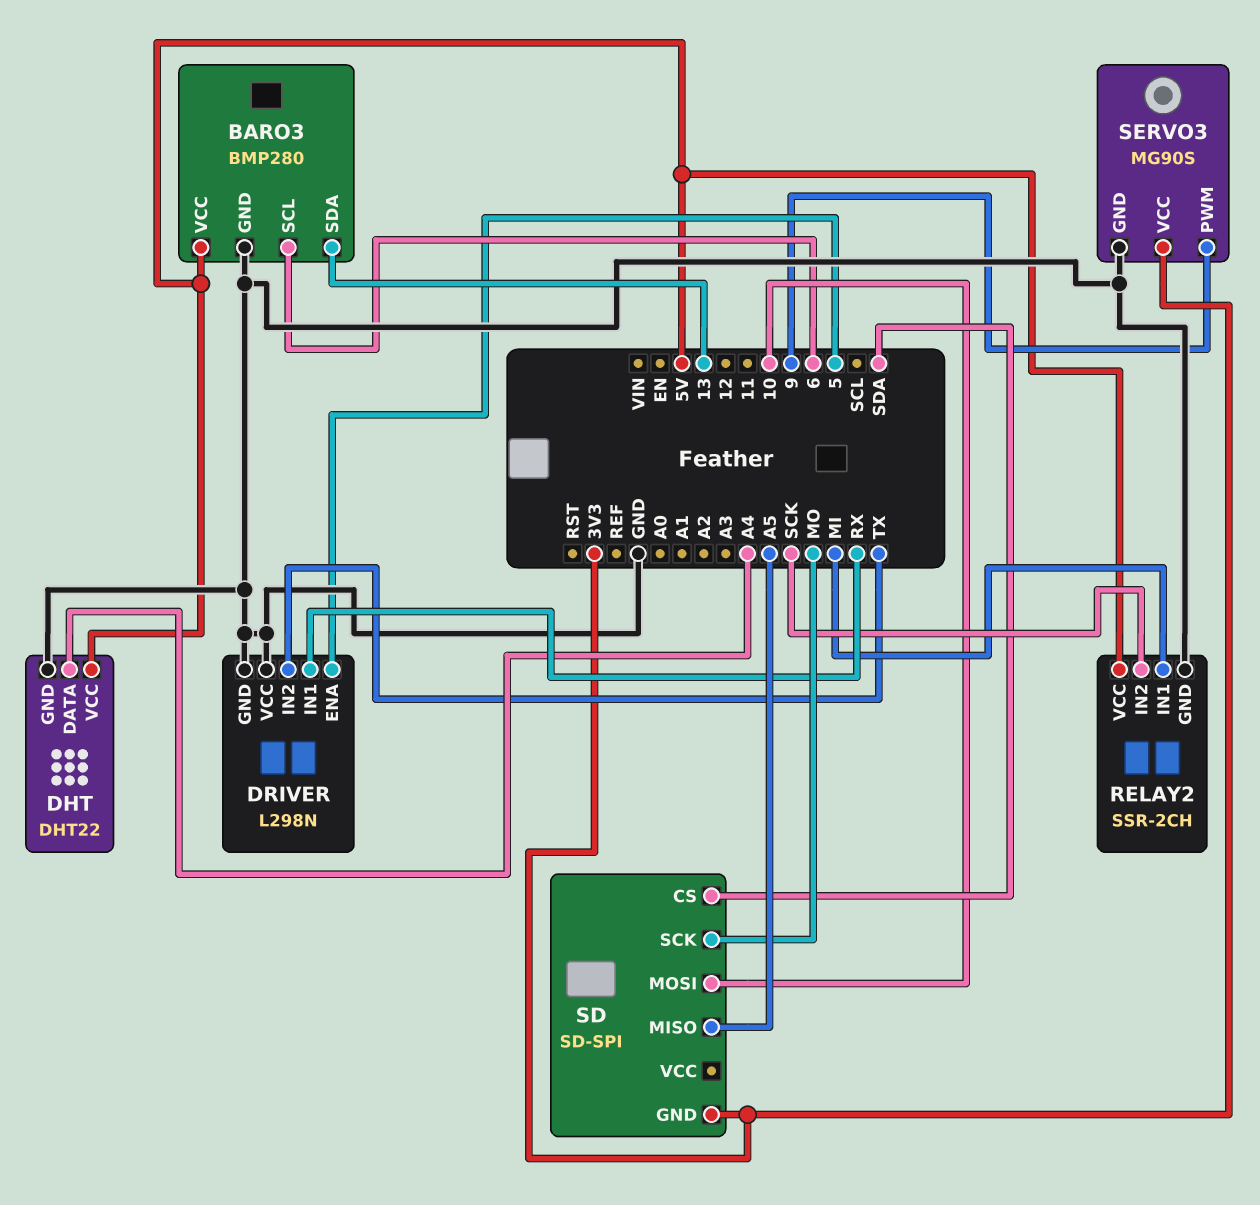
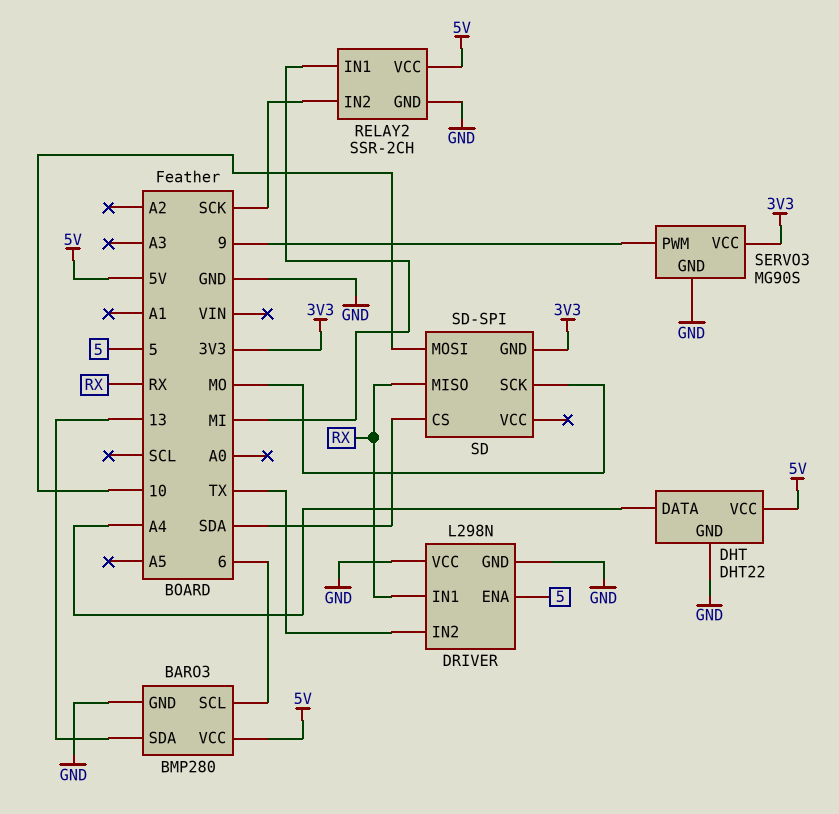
SD pin MISO: A5 -> RX

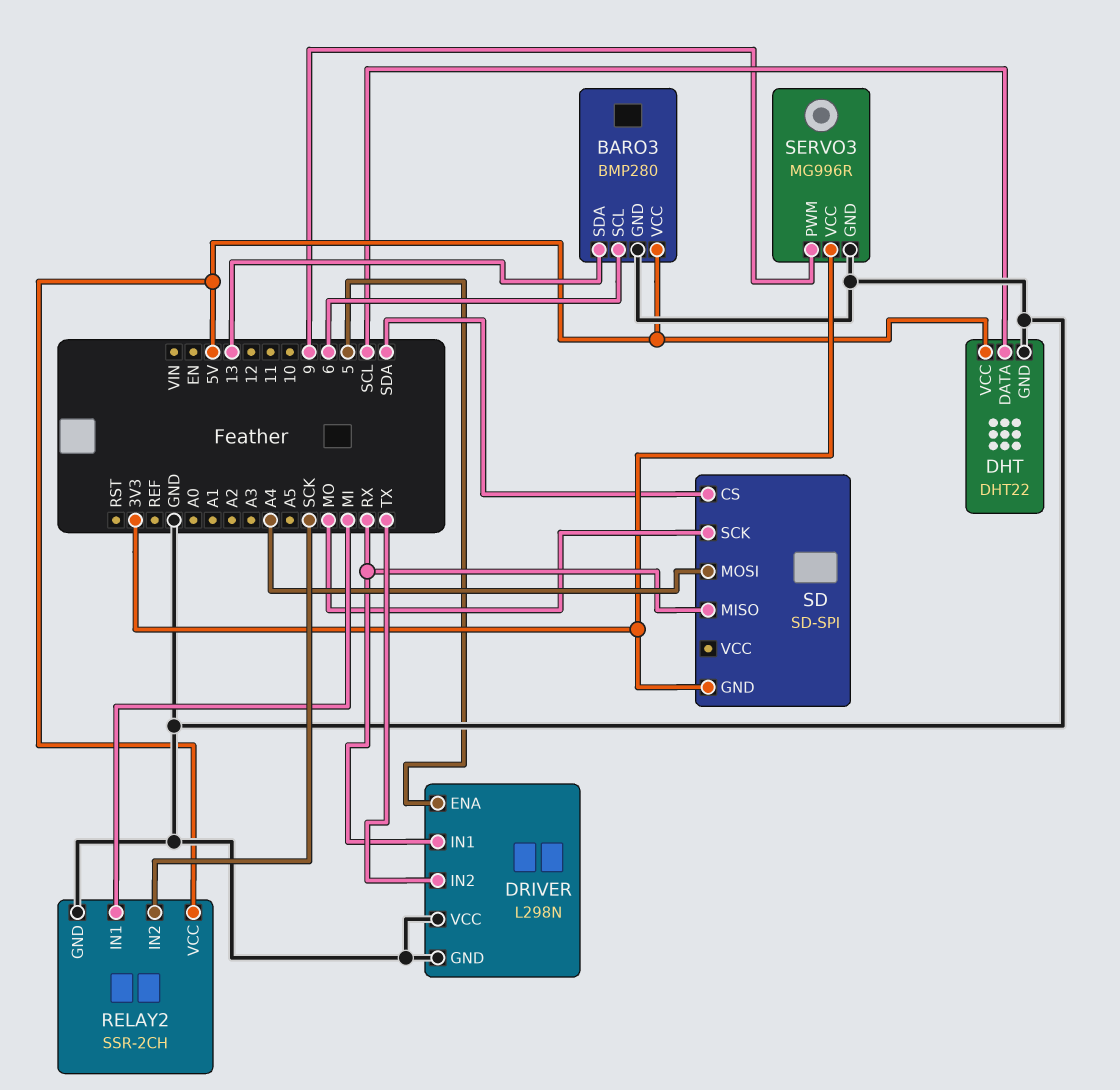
DHT pin DATA: A4 -> SCL
SD pin MOSI: 10 -> A4
SERVO3: MG90S -> MG996R

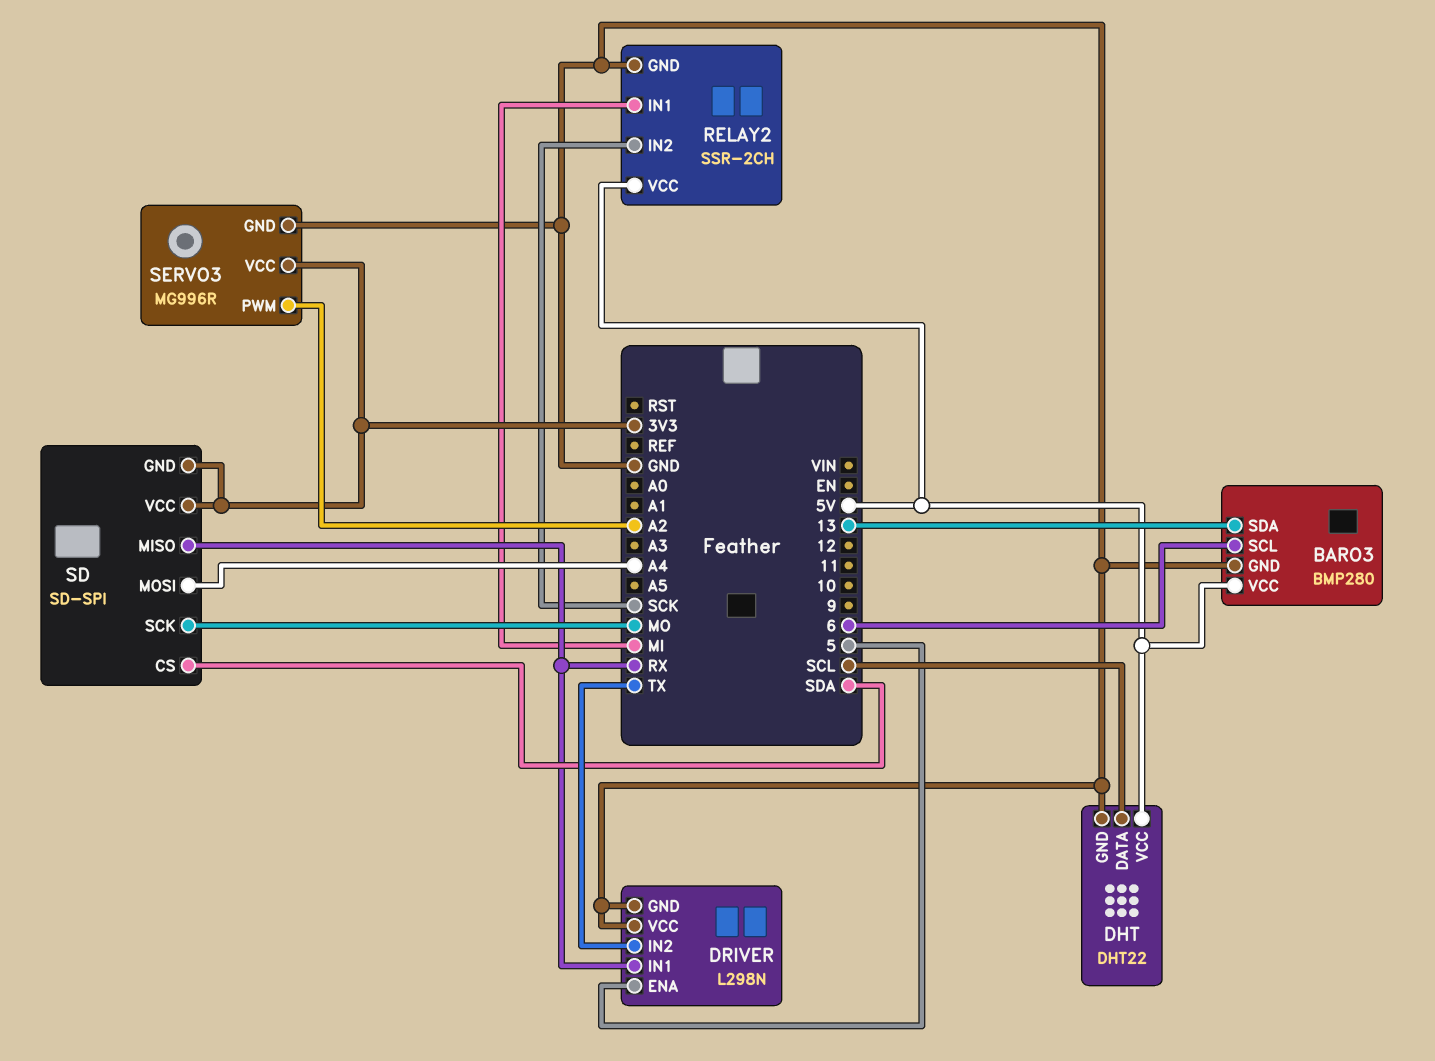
SD pin VCC: none -> 3V3
SERVO3 pin PWM: 9 -> A2

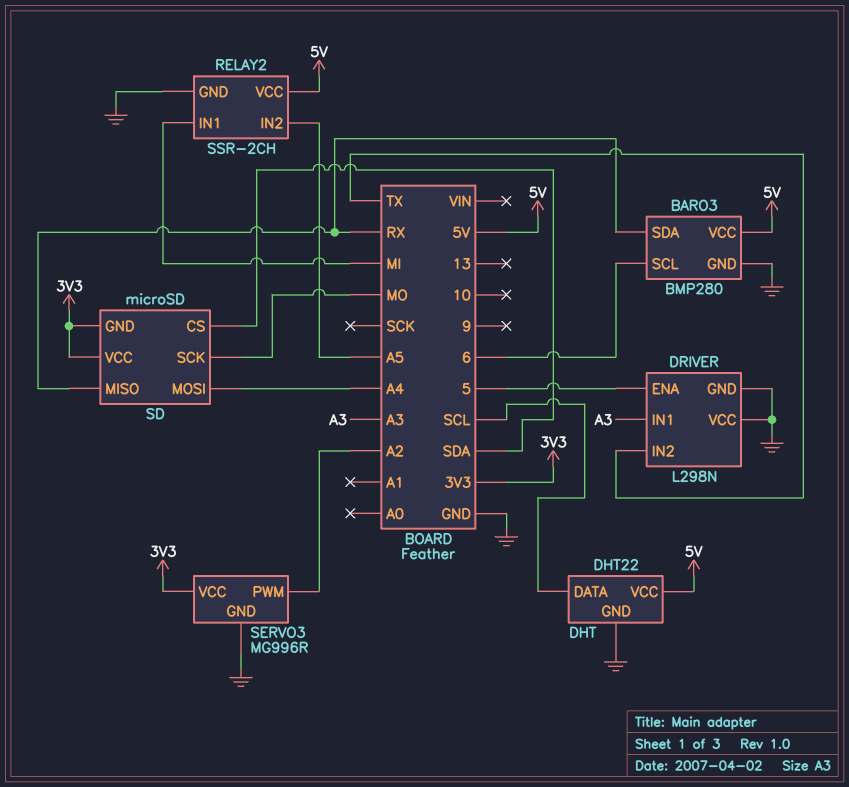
BARO3 pin SDA: 13 -> RX
DRIVER pin IN1: RX -> A3
RELAY2 pin IN2: SCK -> A5
SD: SD-SPI -> microSD

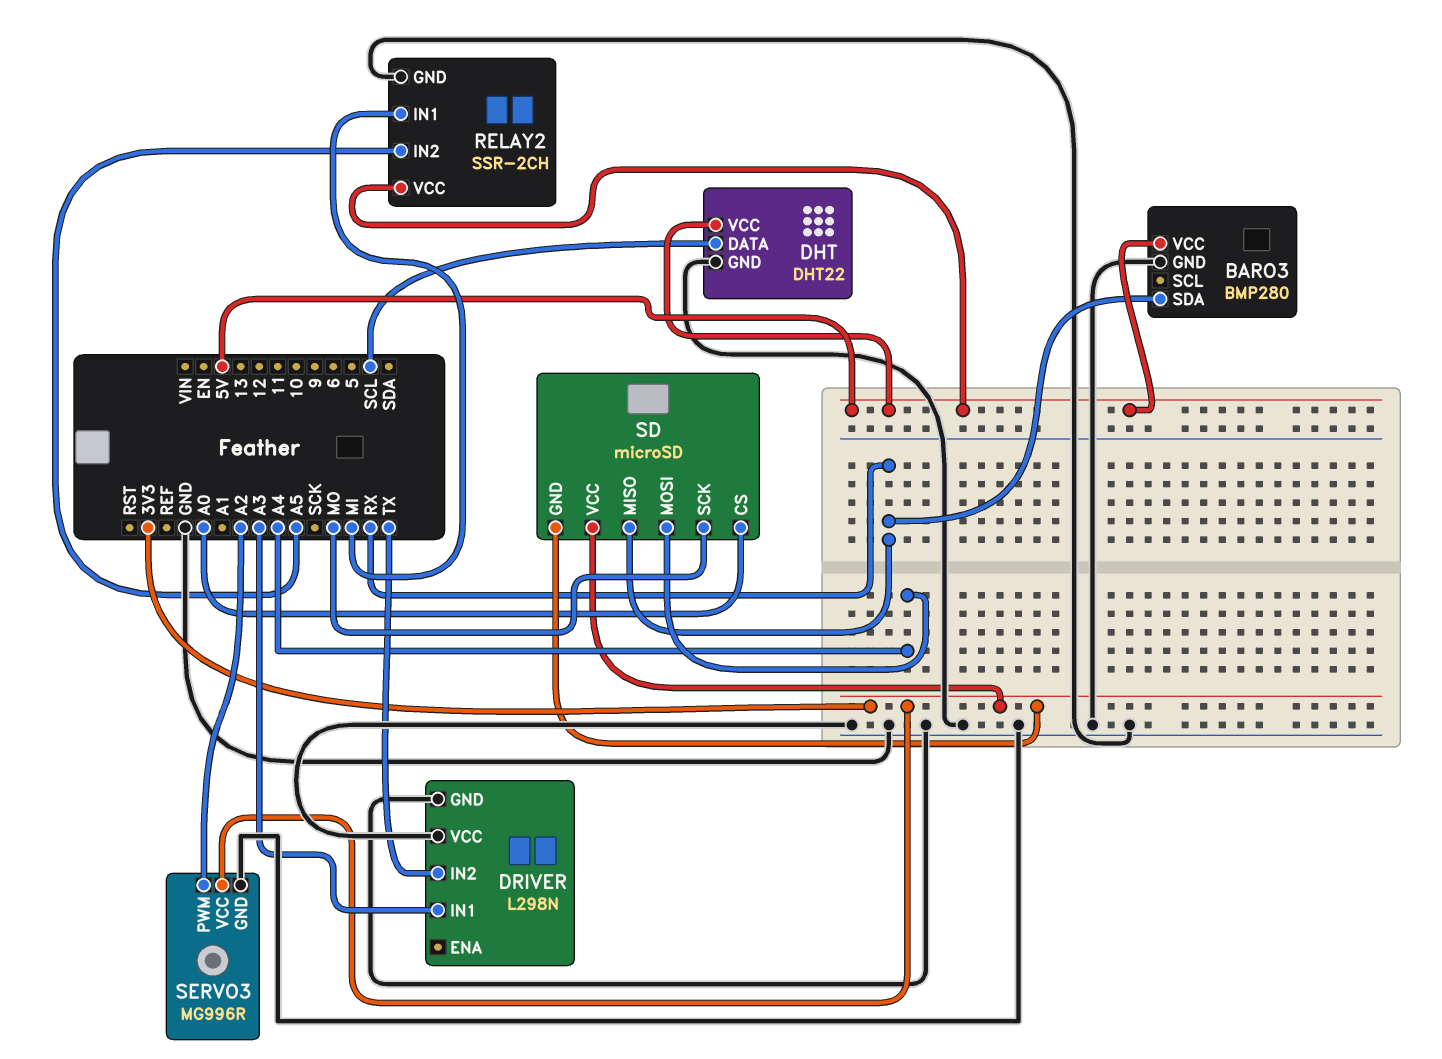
BARO3 pin SCL: 6 -> none
DRIVER pin ENA: 5 -> none
SD pin CS: SDA -> A0

